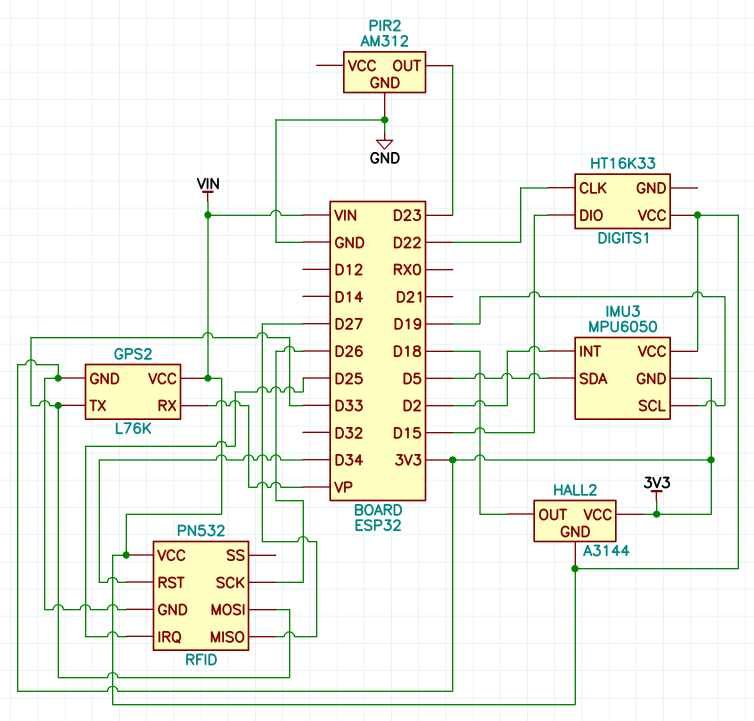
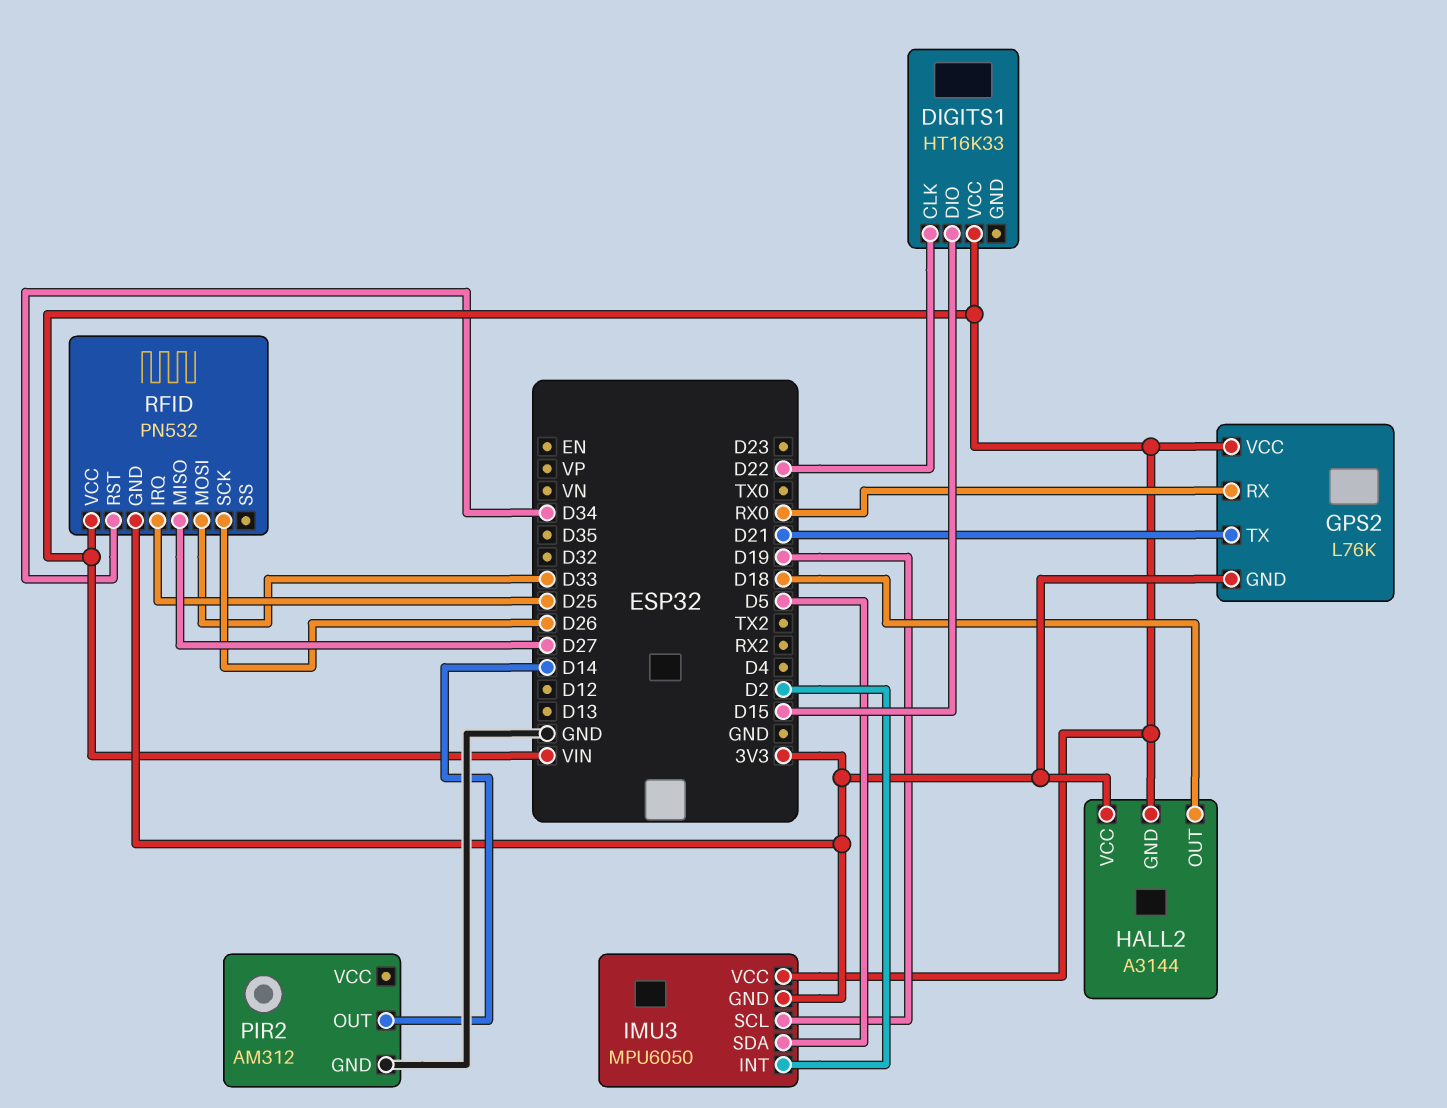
GPS2 pin RX: VP -> RX0
GPS2 pin TX: D33 -> D21
PIR2 pin OUT: D23 -> D14

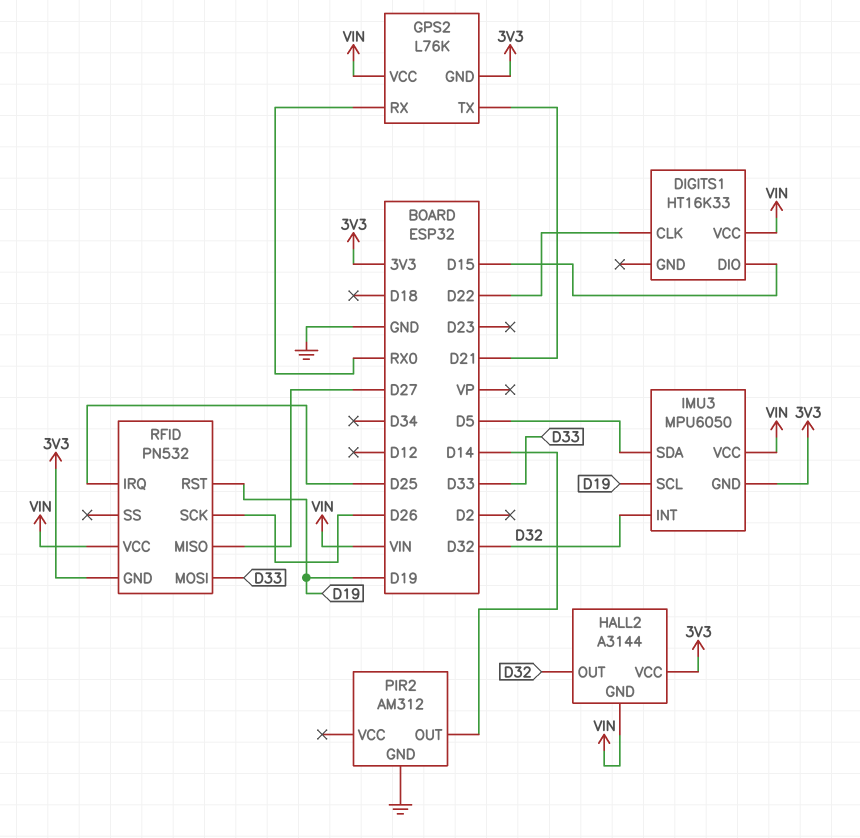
HALL2 pin OUT: D18 -> D32
IMU3 pin INT: D2 -> D32
RFID pin RST: D34 -> D19

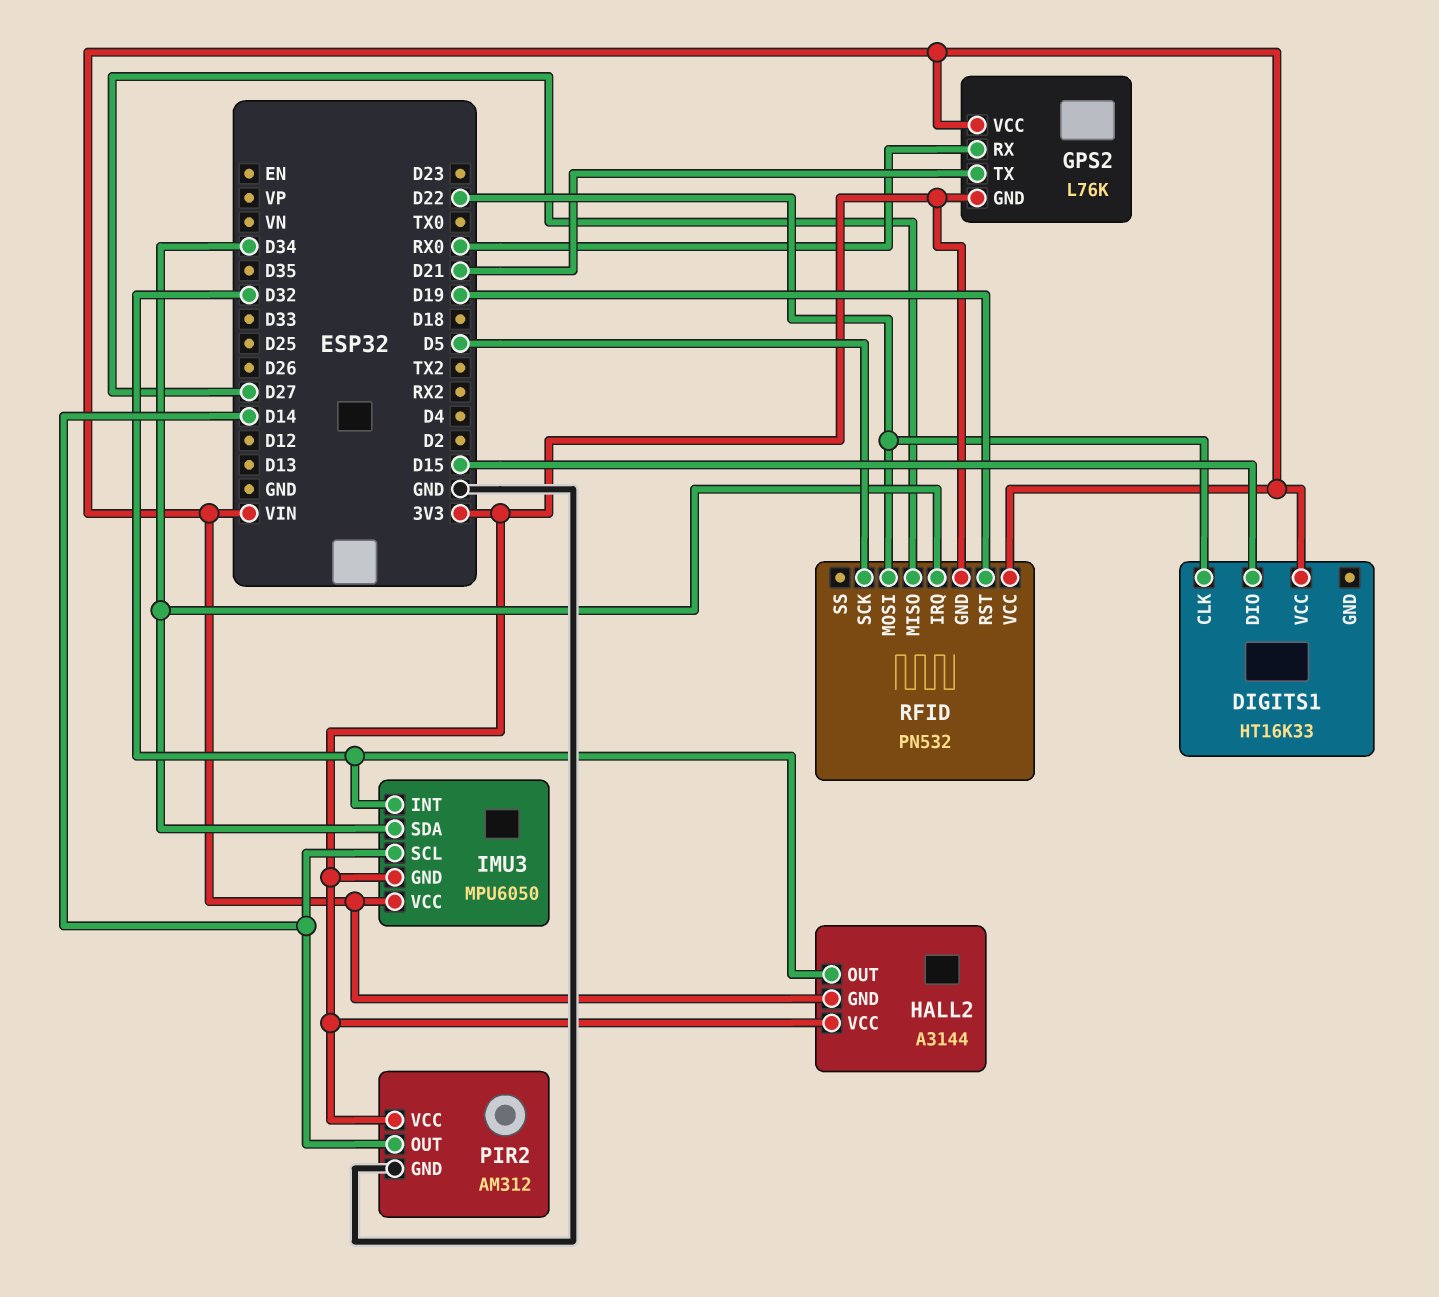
IMU3 pin SCL: D19 -> D14
IMU3 pin SDA: D5 -> D34
PIR2 pin VCC: none -> 3V3
RFID pin IRQ: D25 -> D34
RFID pin MOSI: D33 -> D22
RFID pin SCK: D26 -> D5

